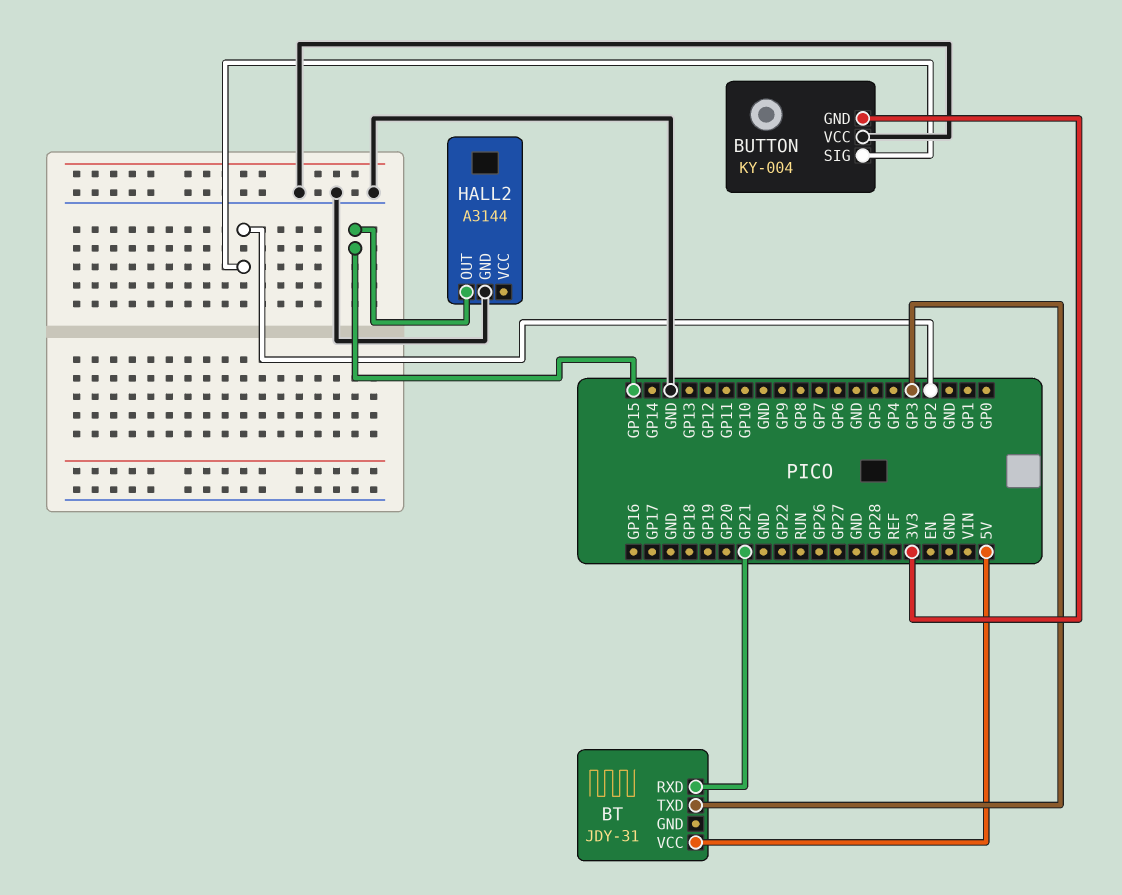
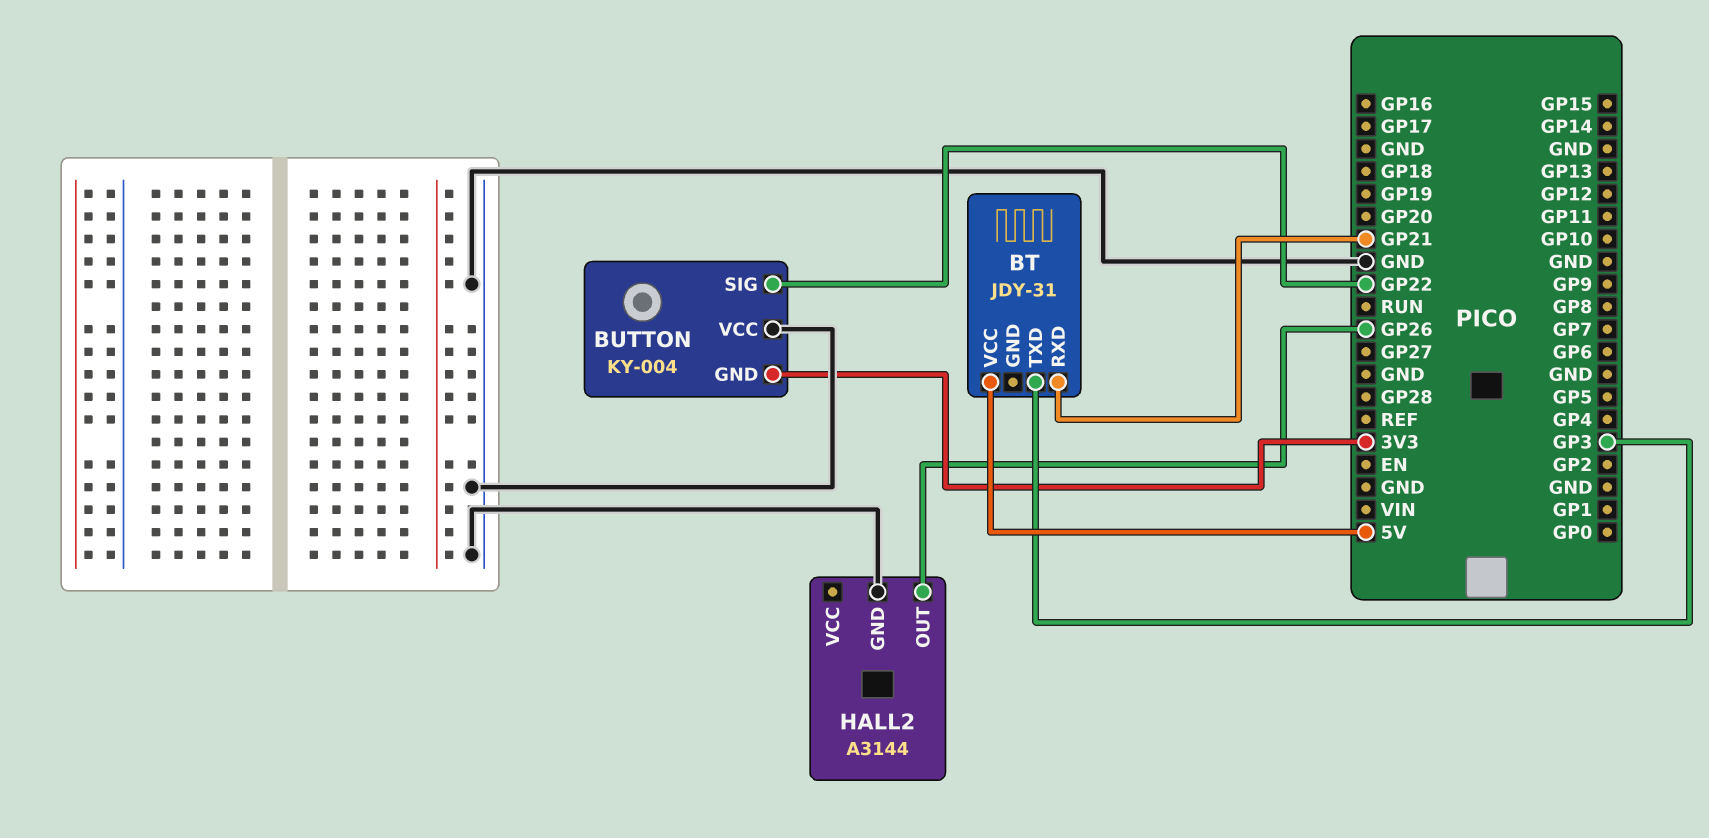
BUTTON pin SIG: GP2 -> GP22
HALL2 pin OUT: GP15 -> GP26

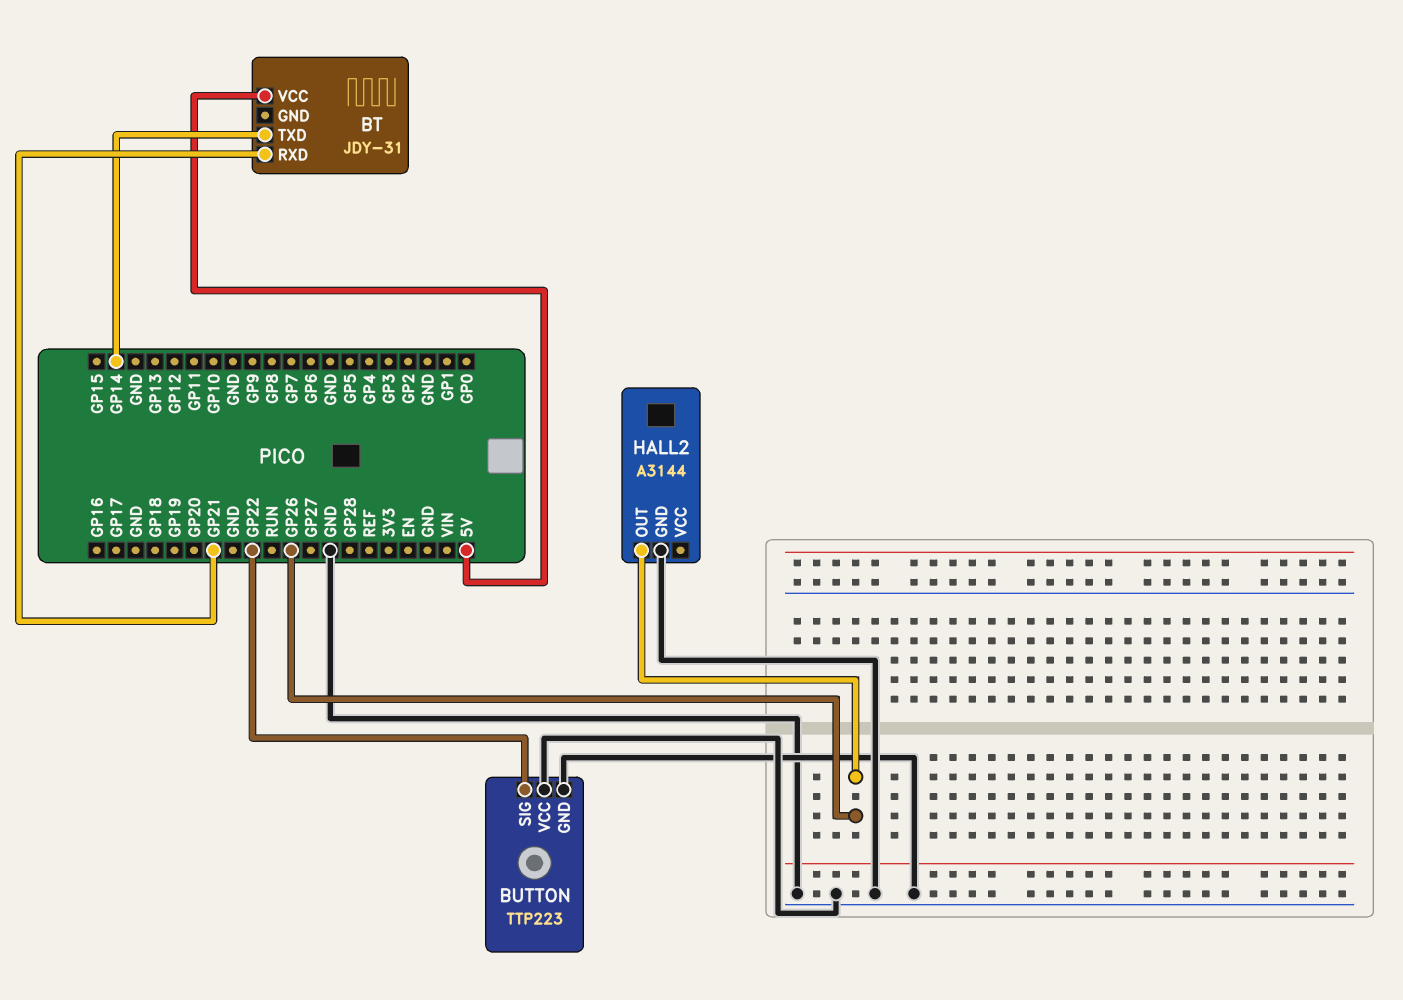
BT pin TXD: GP3 -> GP14
BUTTON: KY-004 -> TTP223
BUTTON pin GND: 3V3 -> GND

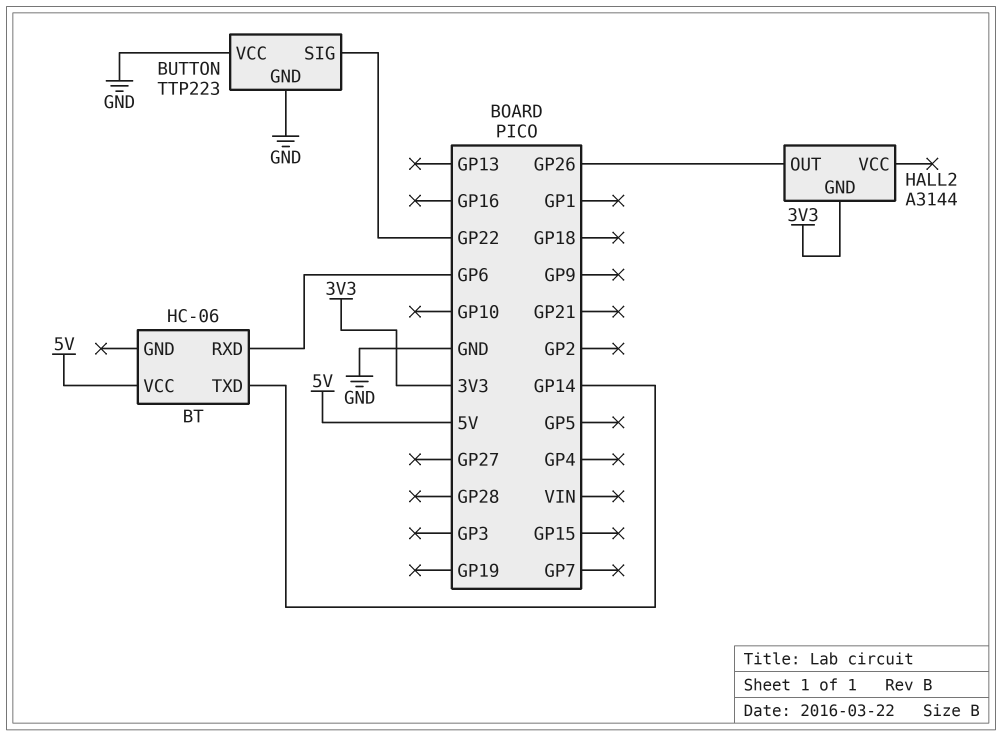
BT: JDY-31 -> HC-06
BT pin RXD: GP21 -> GP6
HALL2 pin GND: GND -> 3V3

